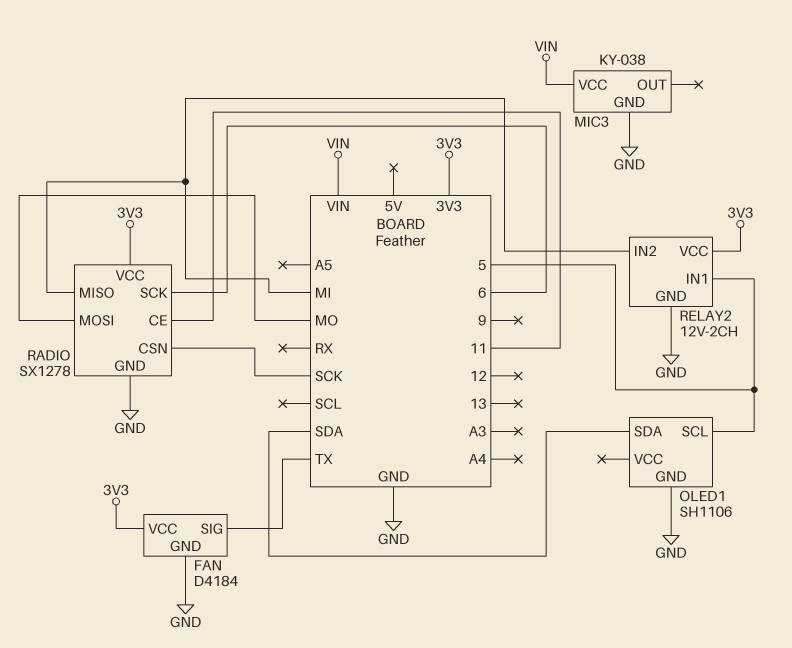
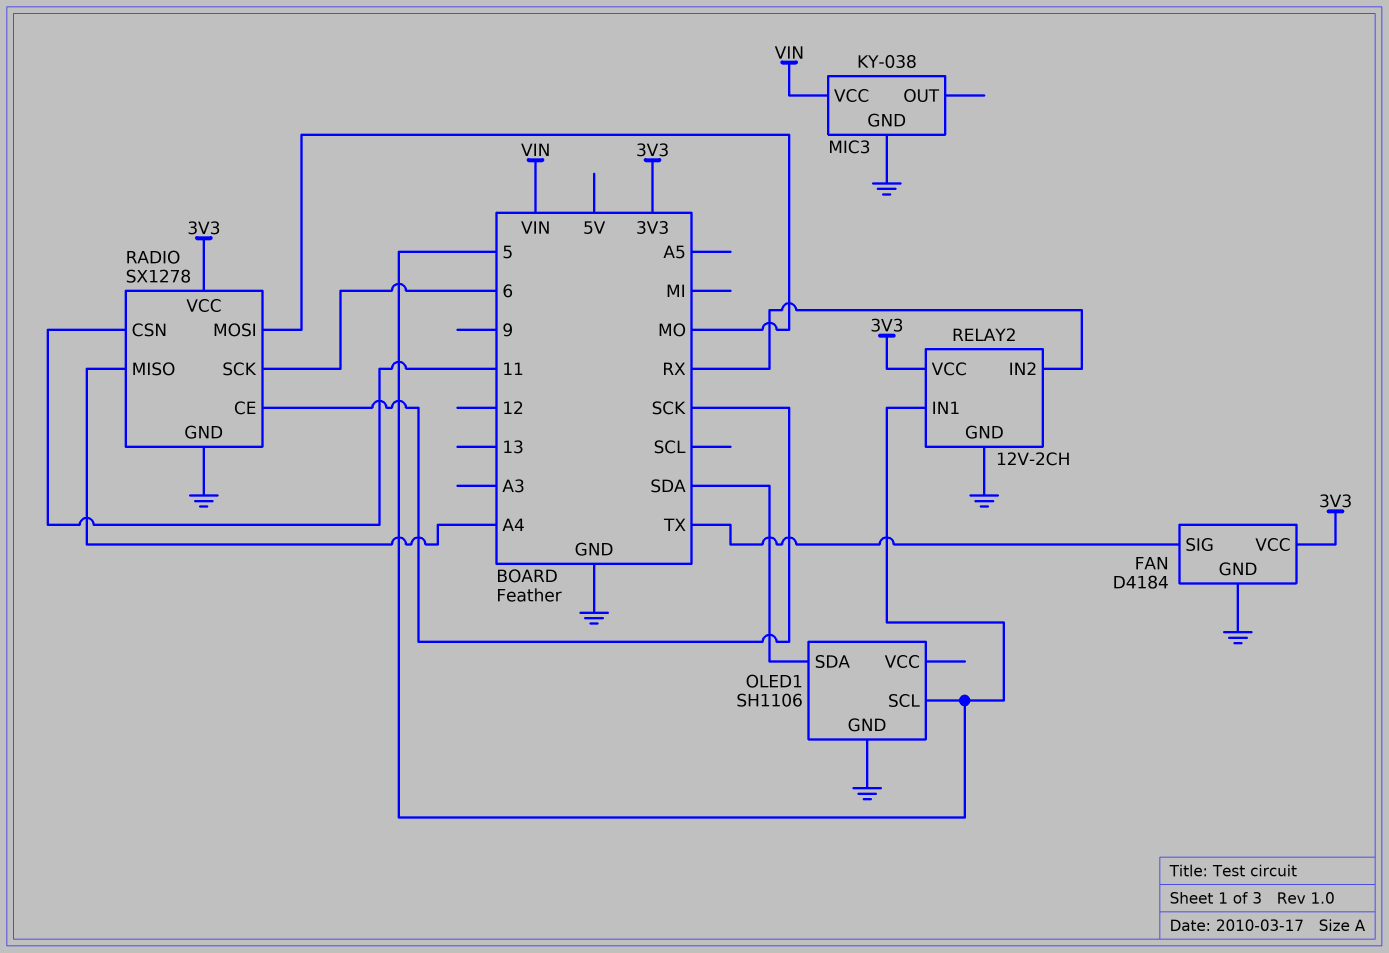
RADIO pin CE: 11 -> SCK
RADIO pin CSN: SCK -> 11
RADIO pin MISO: MI -> A4
RELAY2 pin IN2: MI -> RX

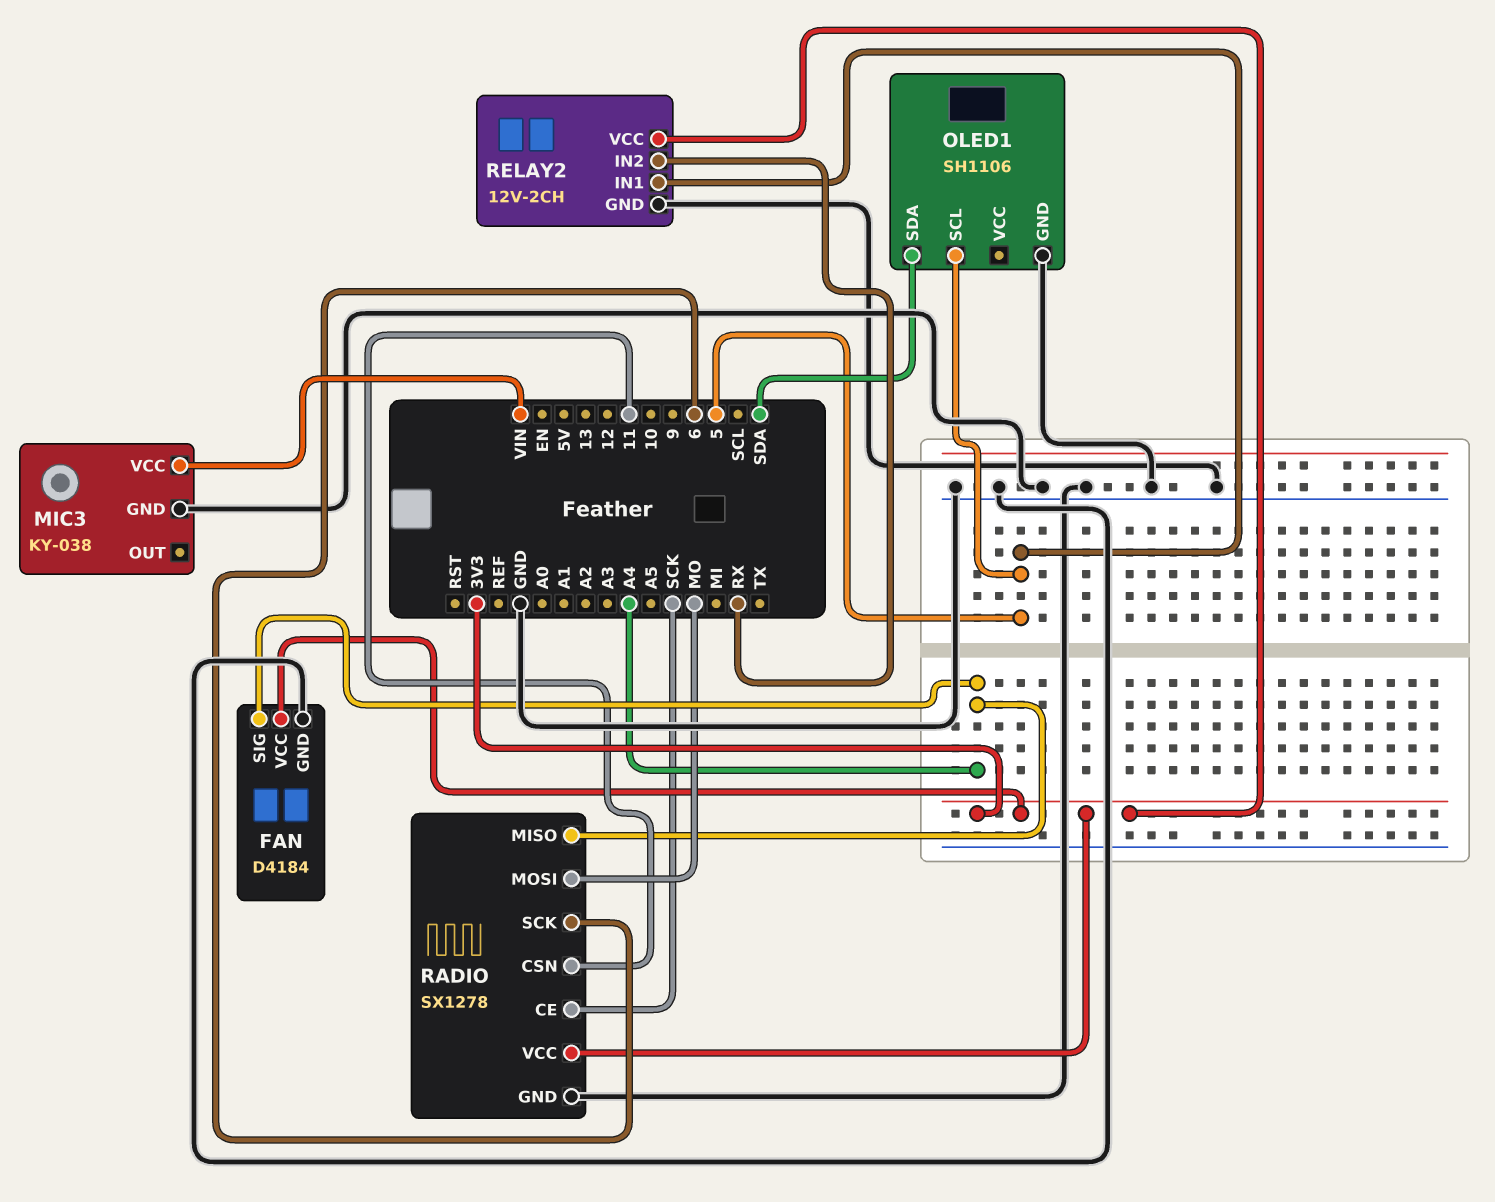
FAN pin SIG: TX -> A4

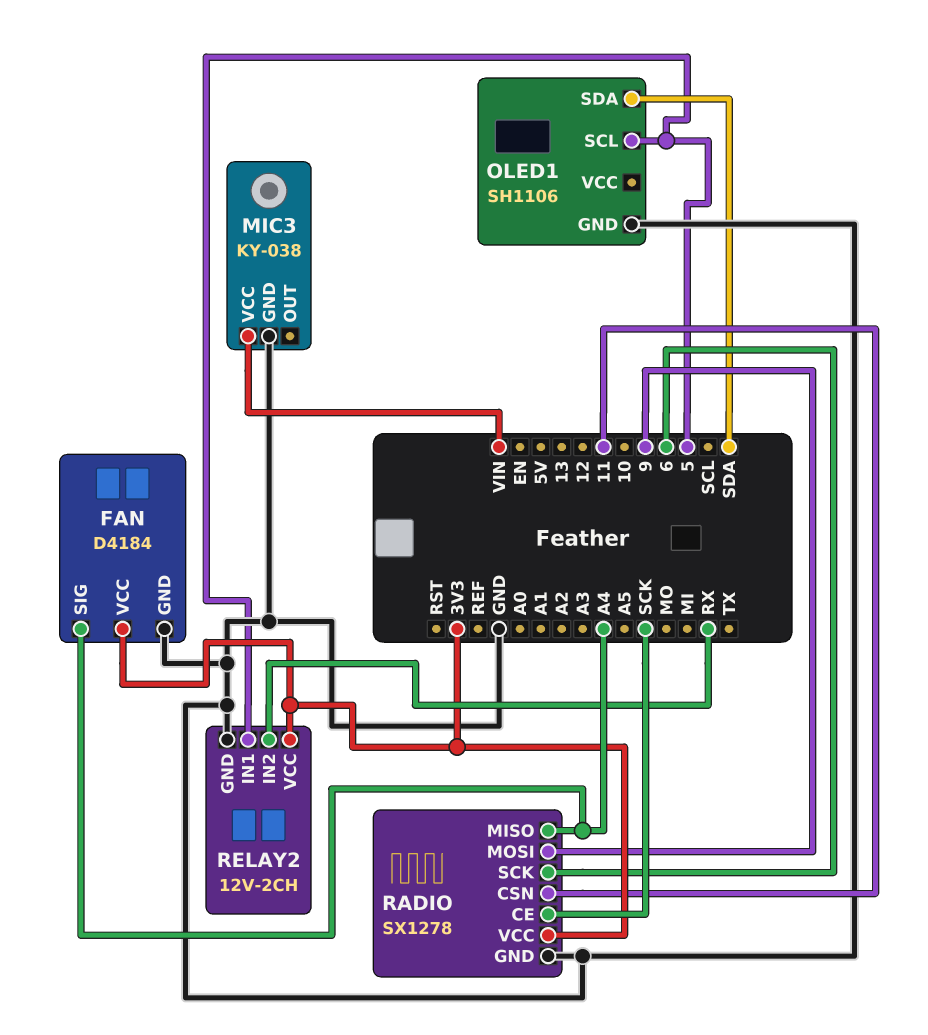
RADIO pin MOSI: MO -> 9

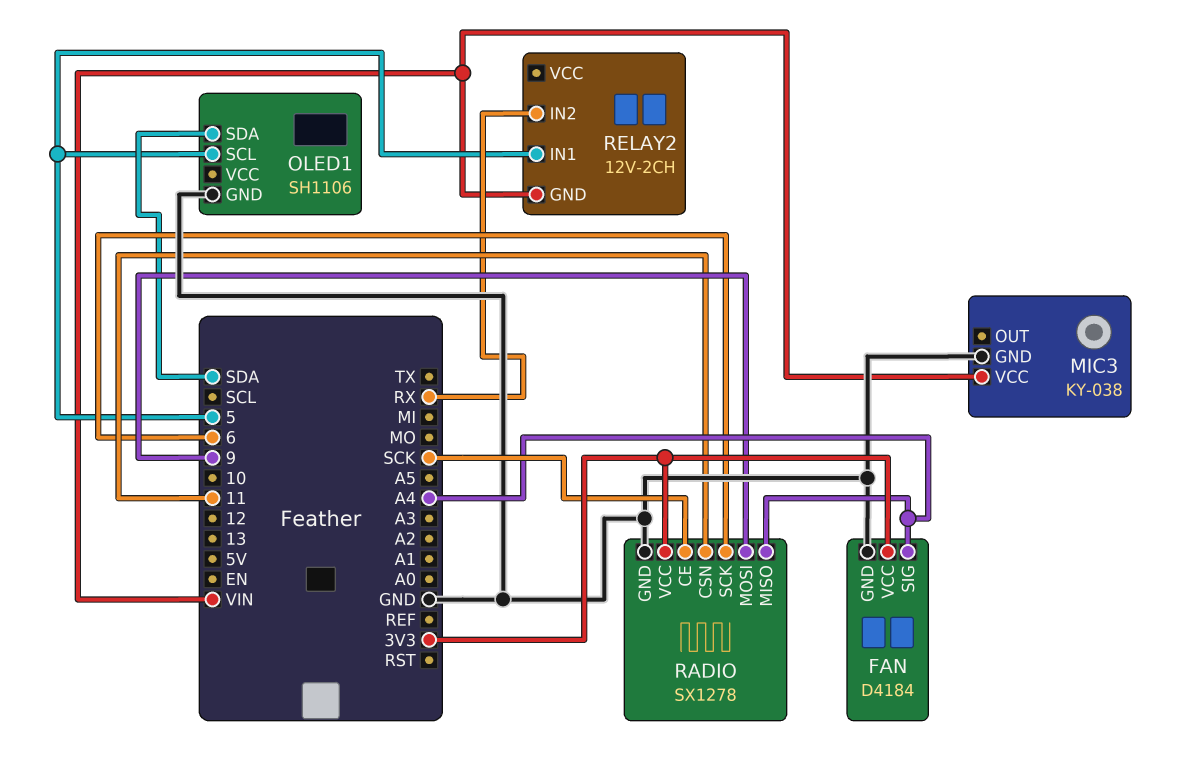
RELAY2 pin GND: GND -> VIN
RELAY2 pin VCC: 3V3 -> none

